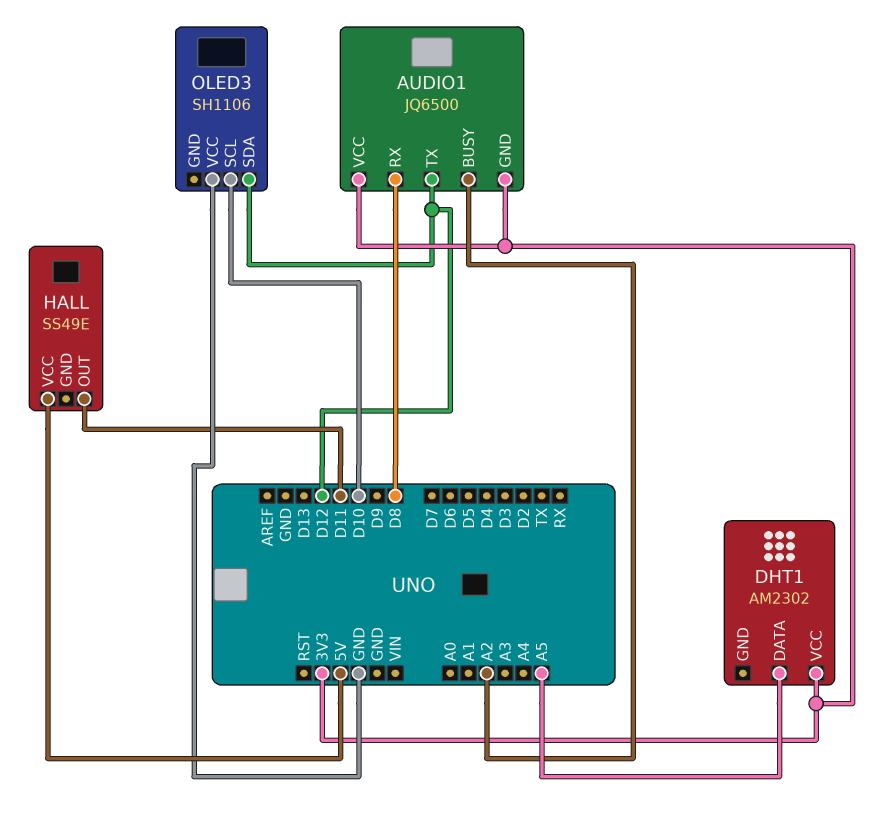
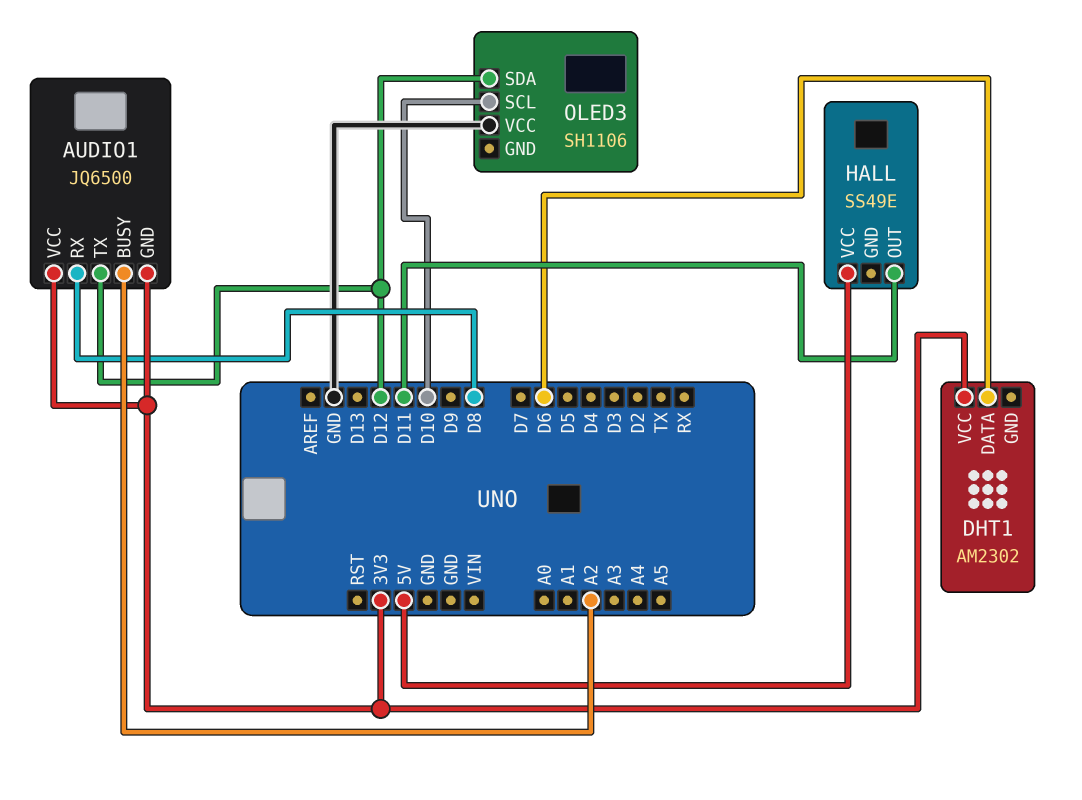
DHT1 pin DATA: A5 -> D6

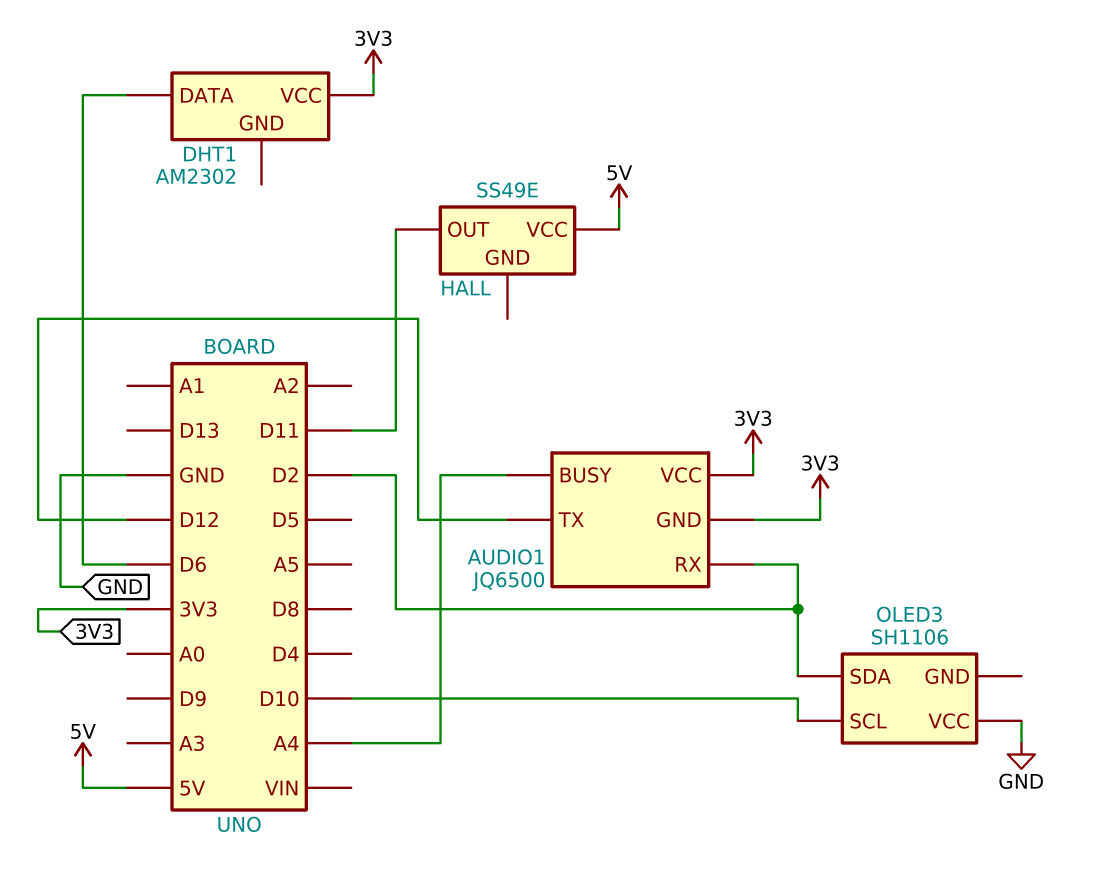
AUDIO1 pin BUSY: A2 -> A4
AUDIO1 pin RX: D8 -> D2
OLED3 pin SDA: D12 -> D2

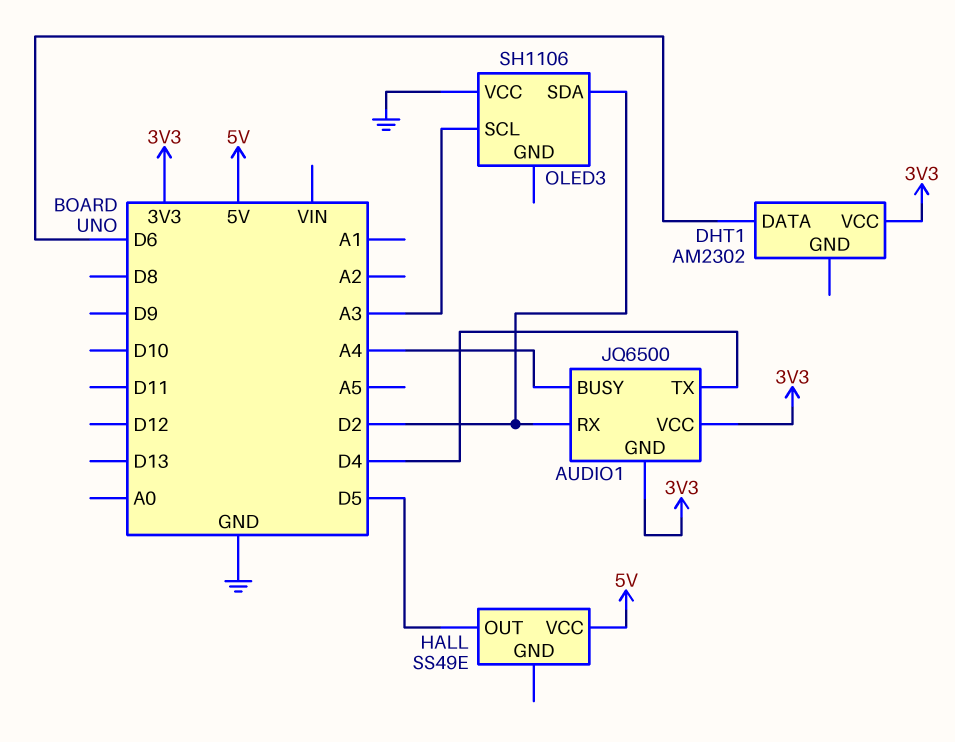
AUDIO1 pin TX: D12 -> D4
HALL pin OUT: D11 -> D5
OLED3 pin SCL: D10 -> A3

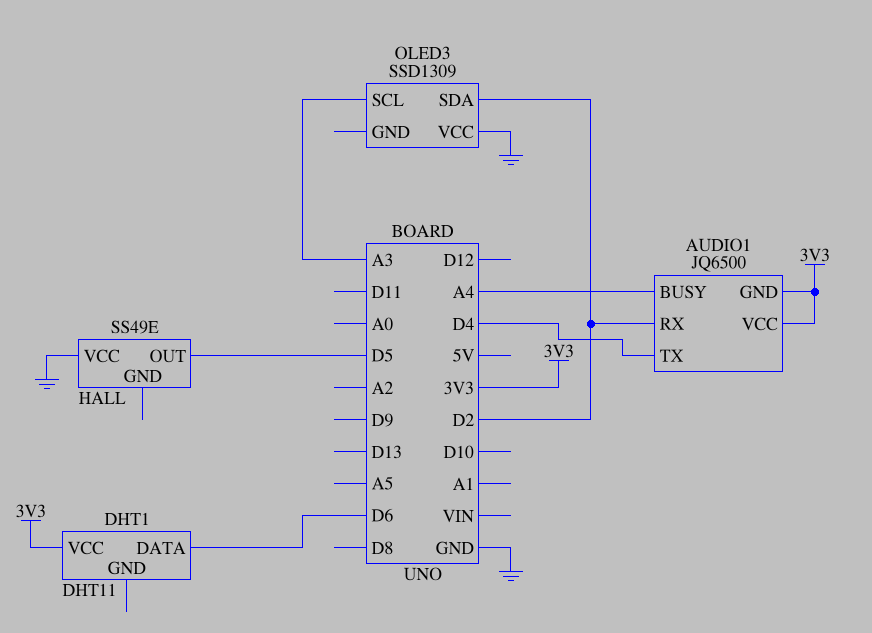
DHT1: AM2302 -> DHT11
HALL pin VCC: 5V -> GND
OLED3: SH1106 -> SSD1309

